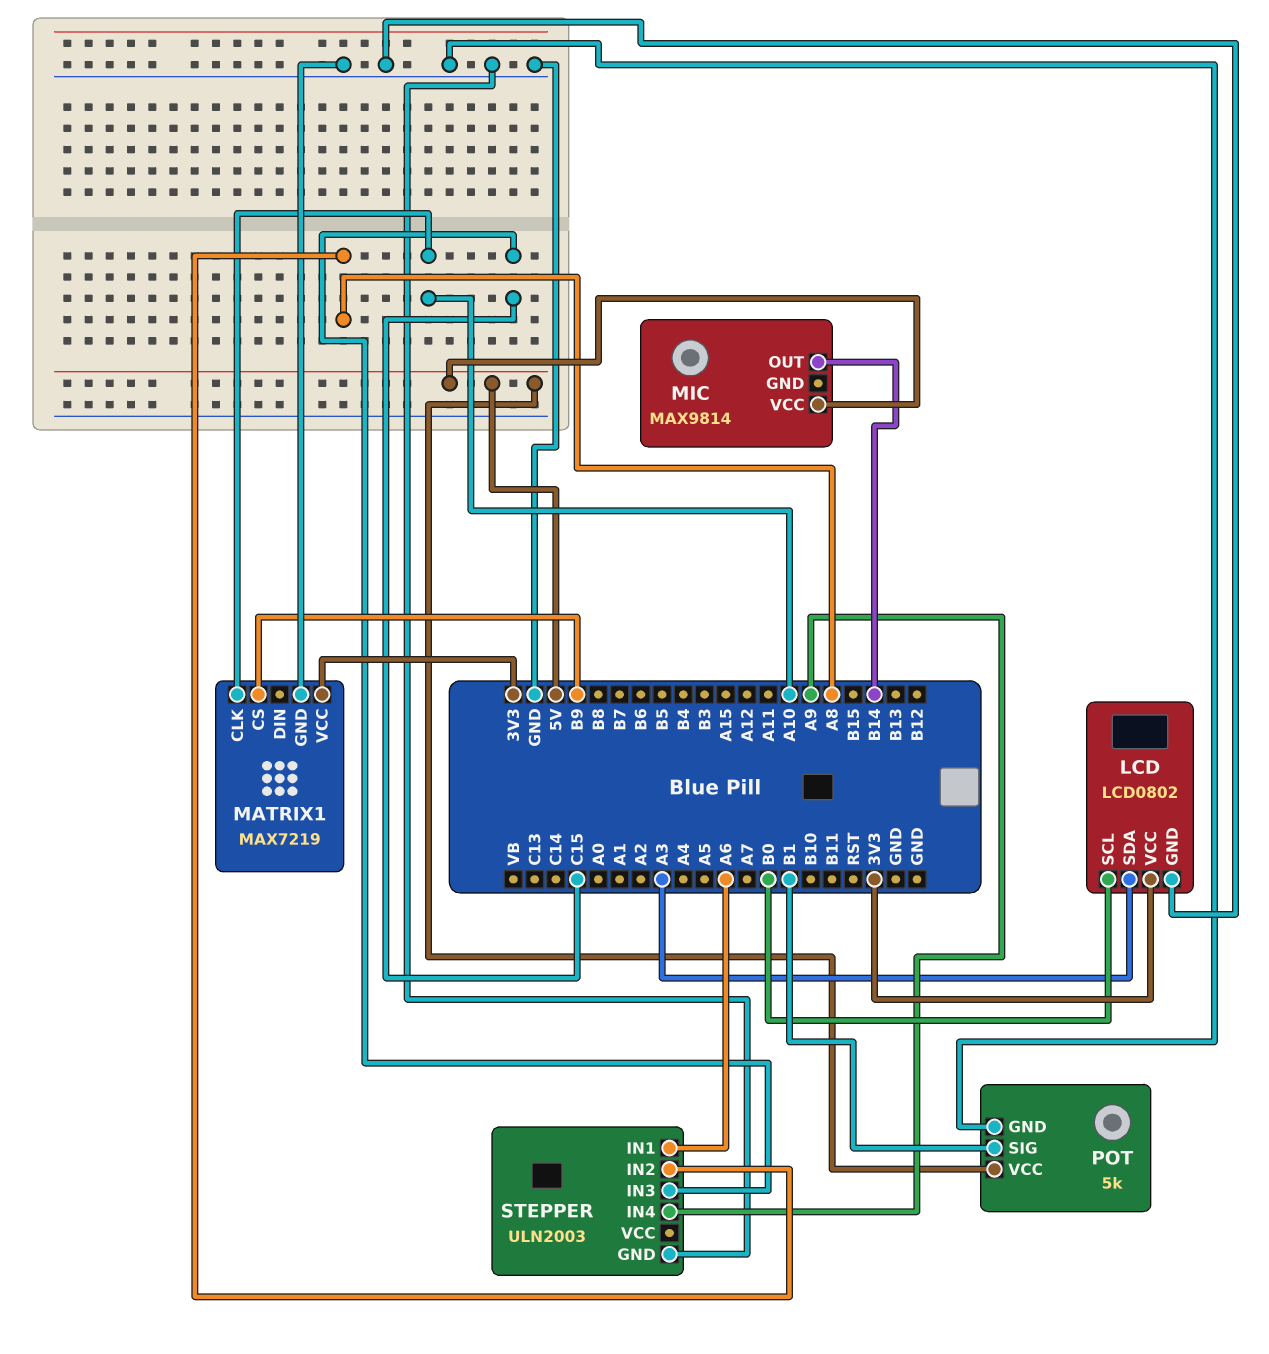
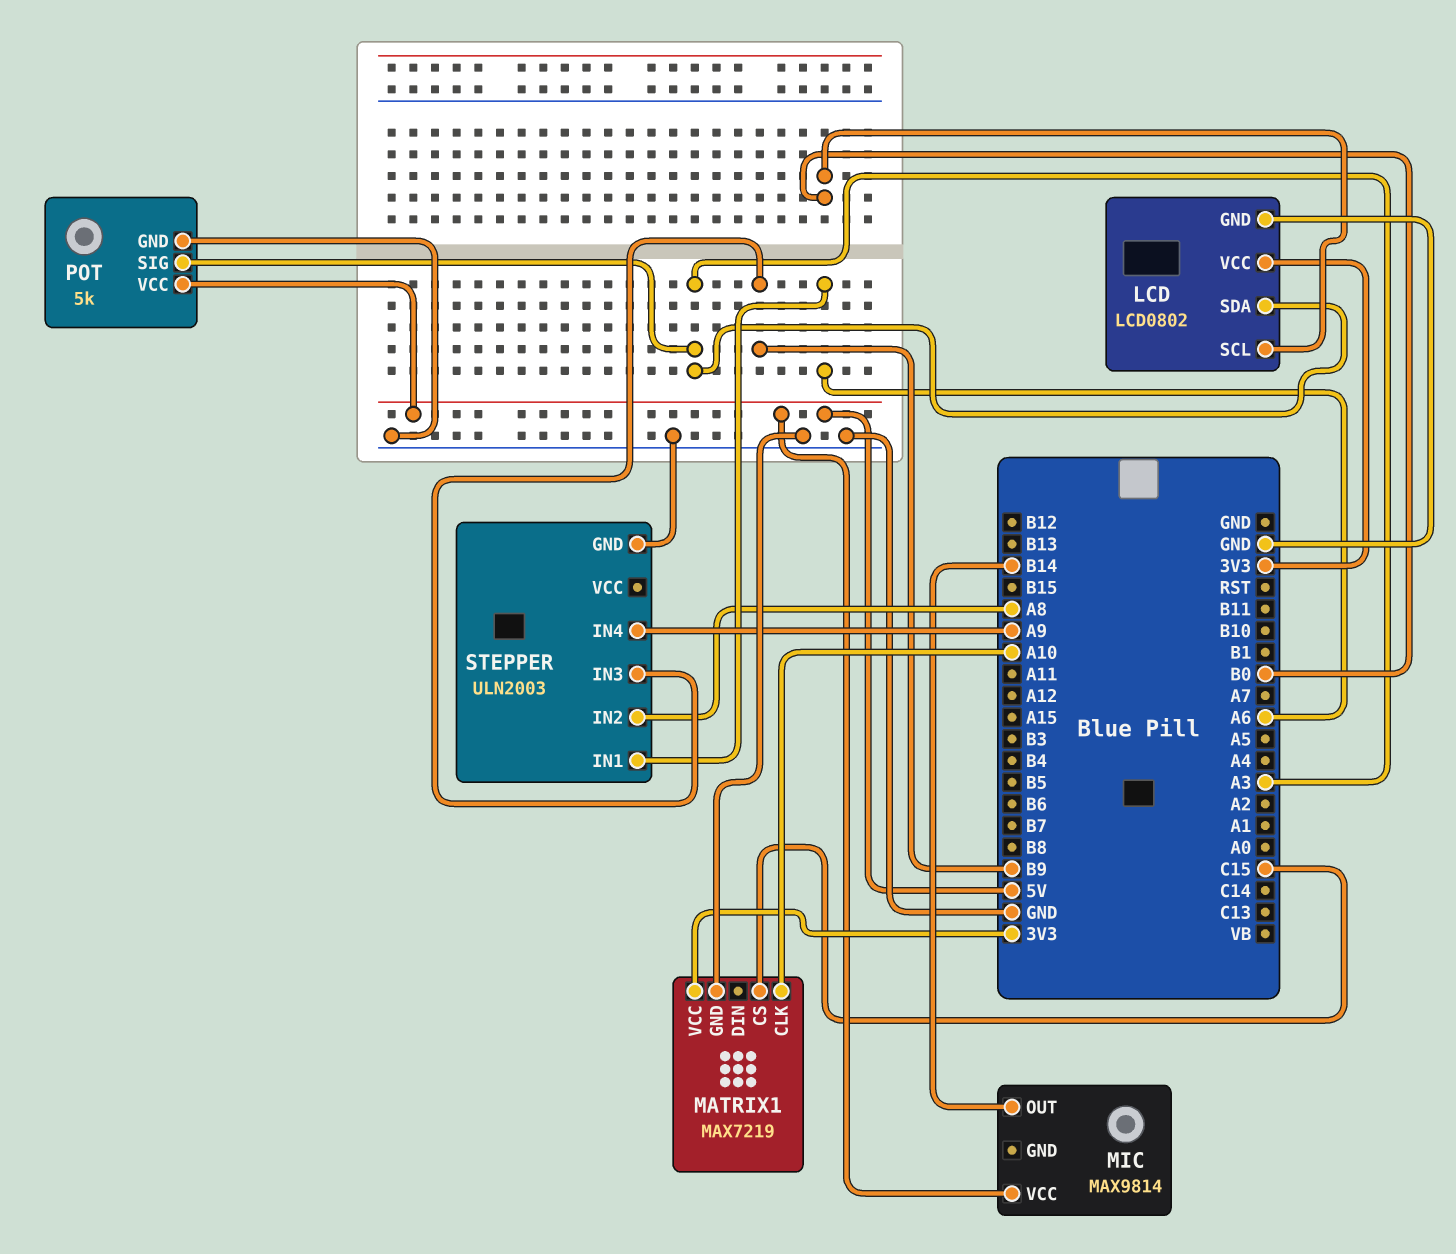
MATRIX1 pin CS: B9 -> C15
POT pin SIG: B1 -> A3
STEPPER pin IN3: C15 -> B9

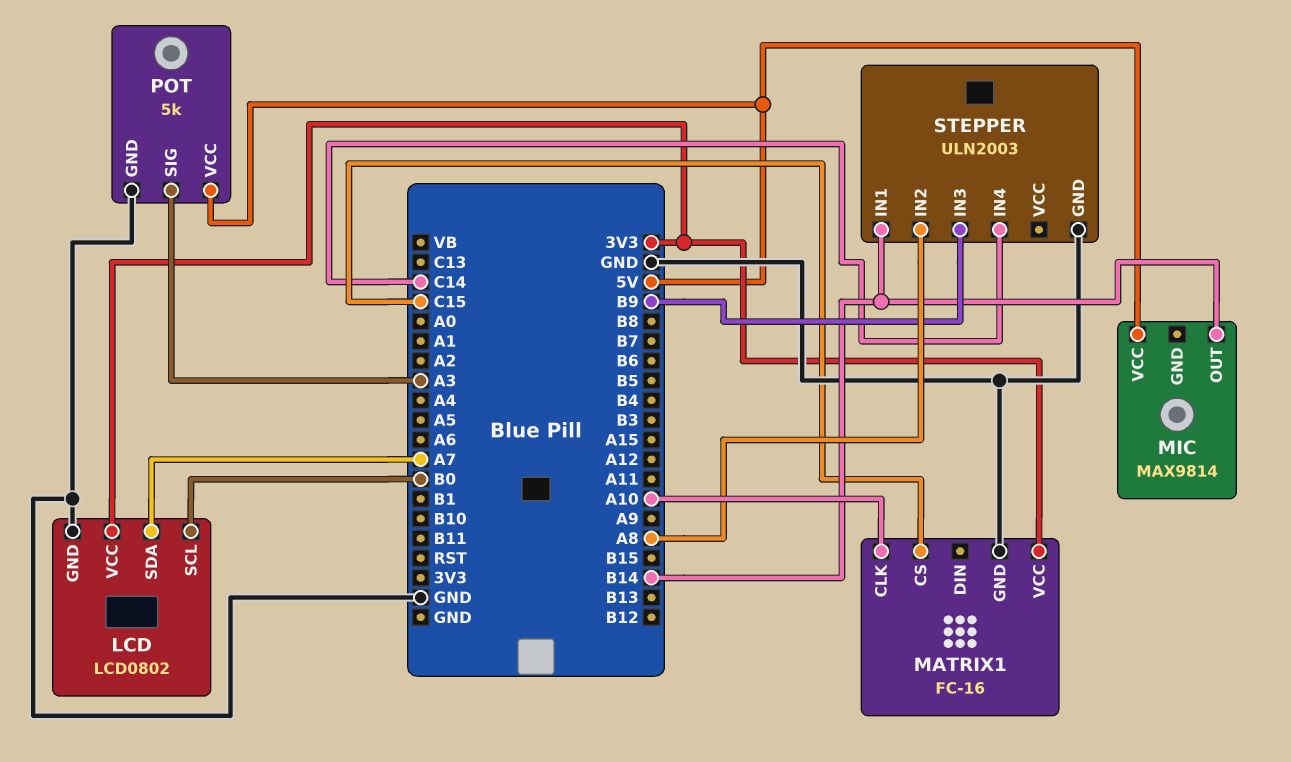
LCD pin SDA: A3 -> A7
MATRIX1: MAX7219 -> FC-16
STEPPER pin IN1: A6 -> B14
STEPPER pin IN4: A9 -> C14

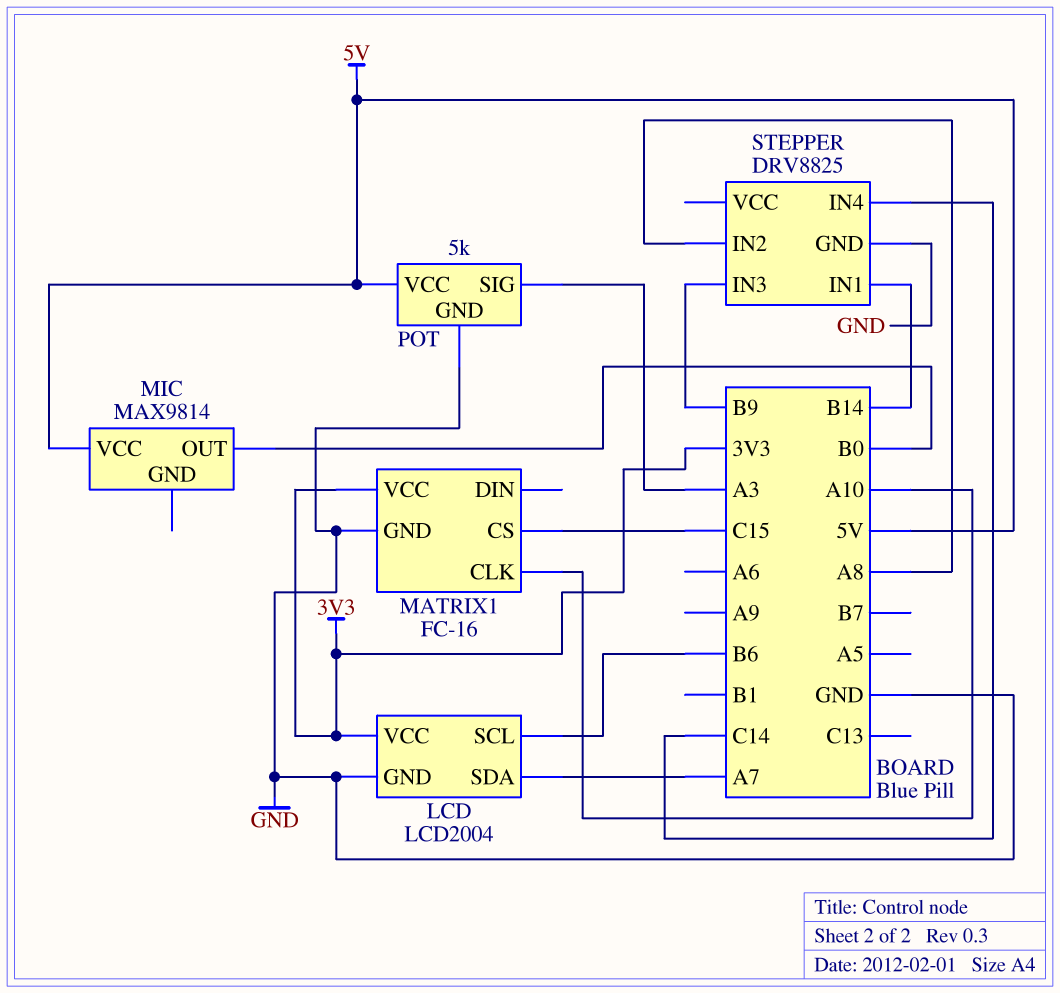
LCD: LCD0802 -> LCD2004
LCD pin SCL: B0 -> B6
MIC pin OUT: B14 -> B0
STEPPER: ULN2003 -> DRV8825

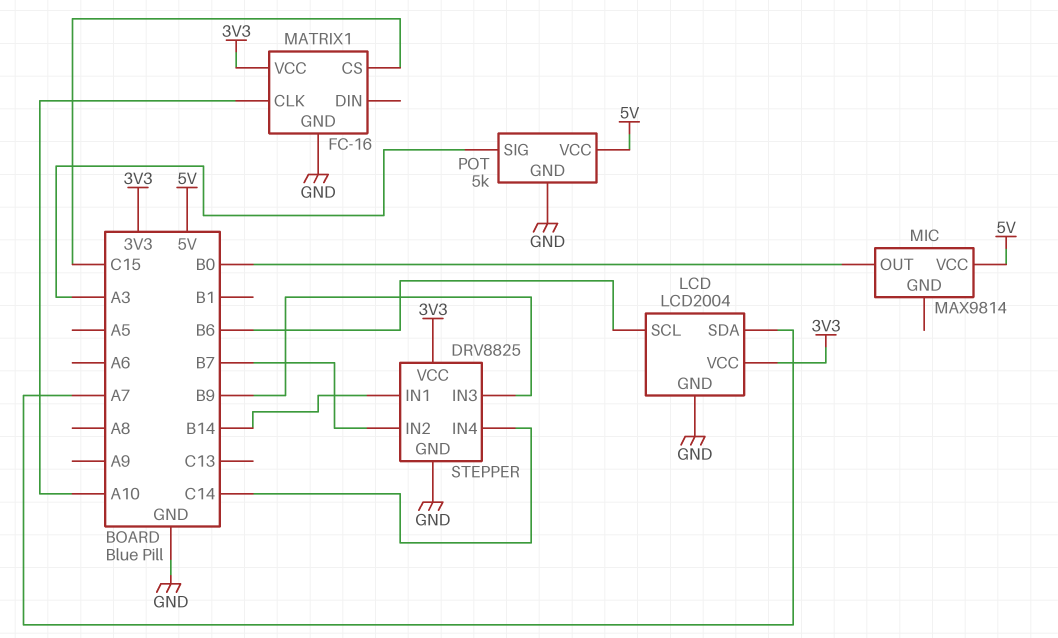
STEPPER pin IN2: A8 -> B7
STEPPER pin VCC: none -> 3V3

